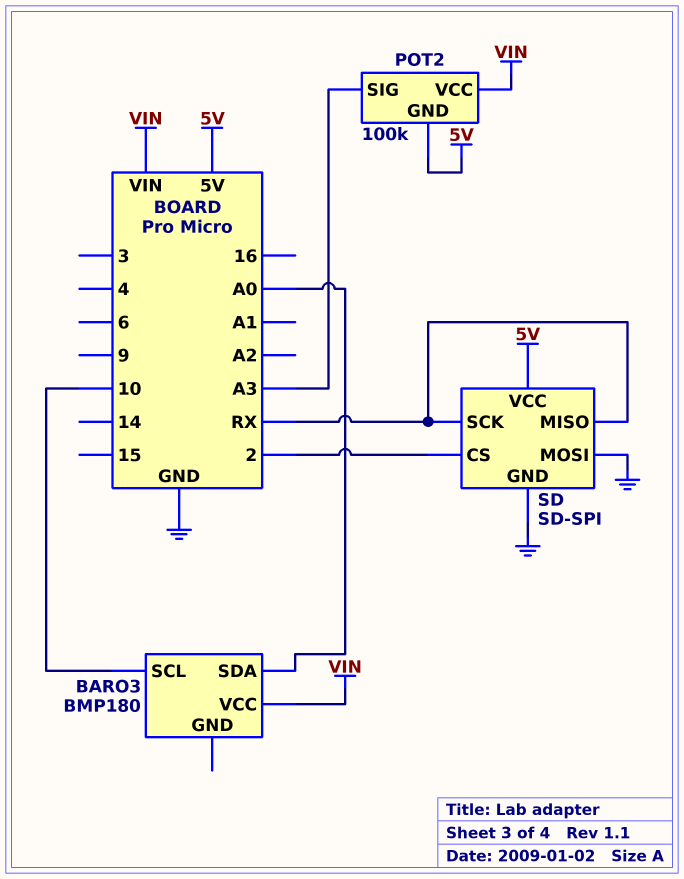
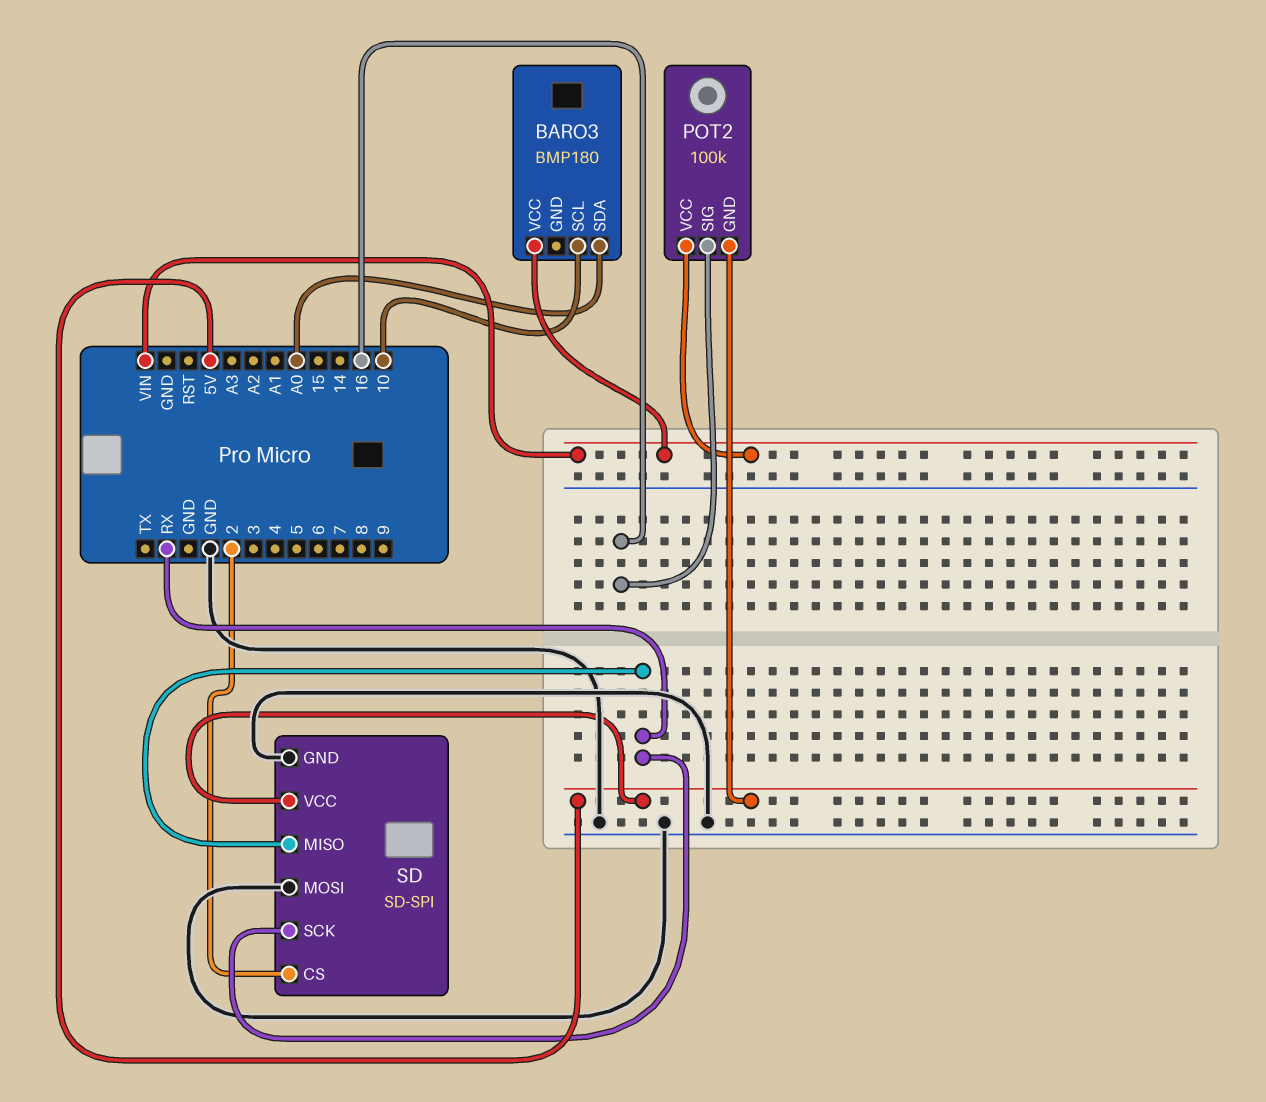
POT2 pin SIG: A3 -> 16

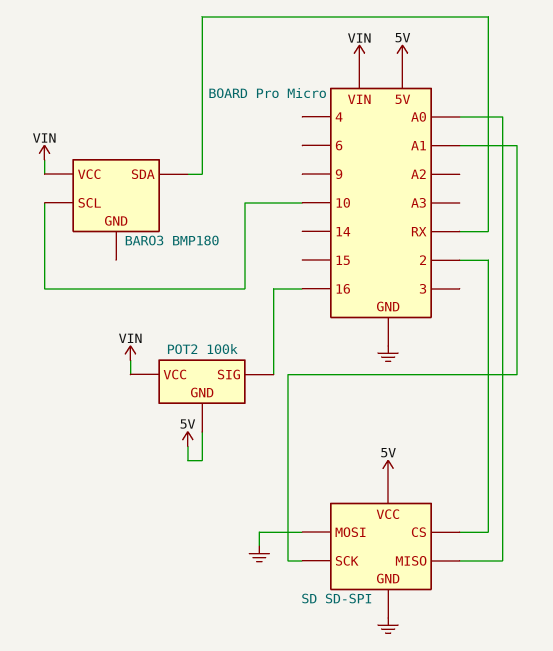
BARO3 pin SDA: A0 -> RX
SD pin MISO: RX -> A0
SD pin SCK: RX -> A1

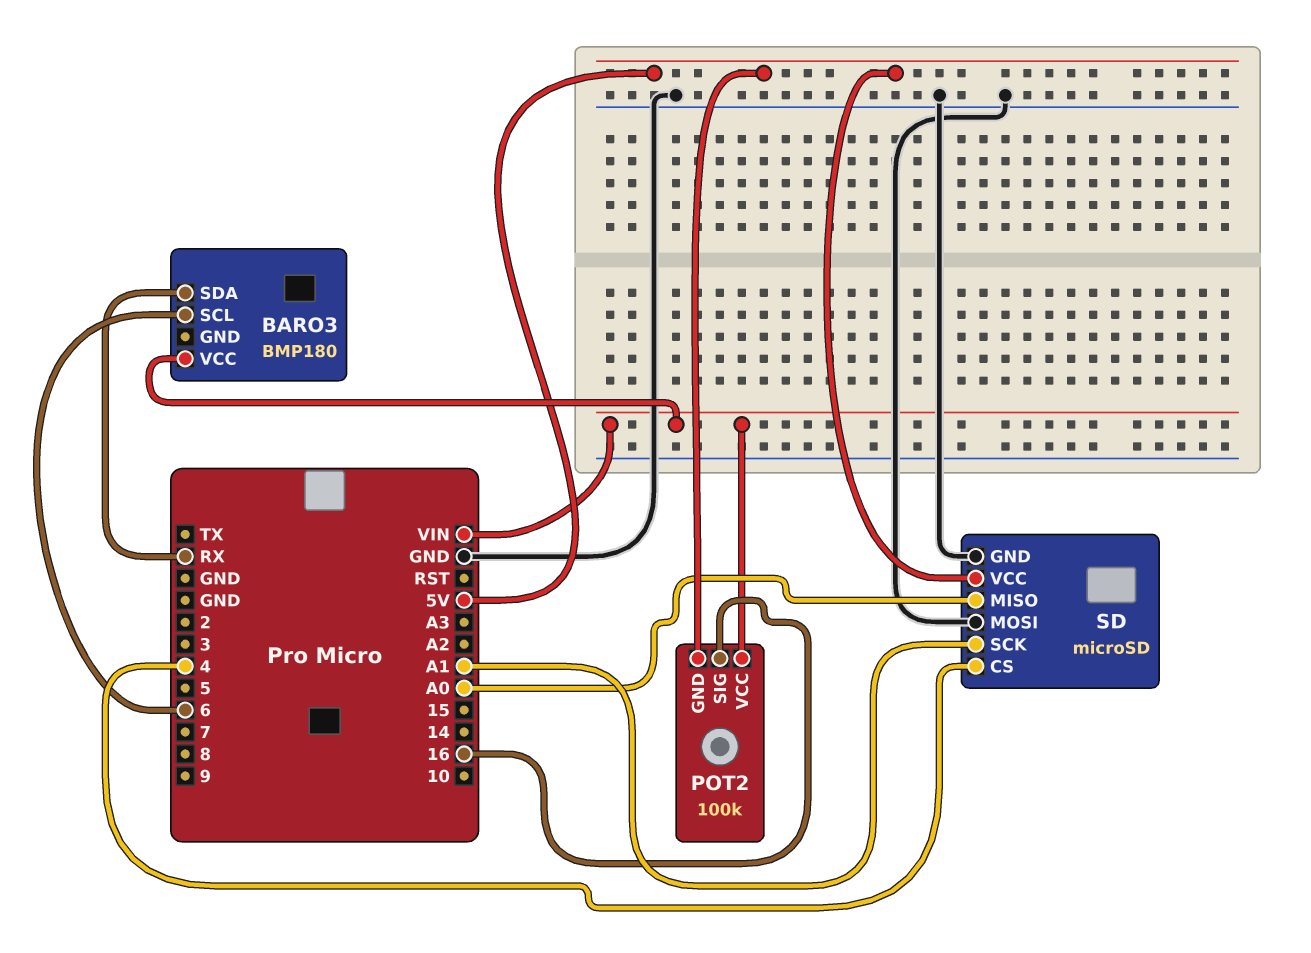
BARO3 pin SCL: 10 -> 6
SD: SD-SPI -> microSD
SD pin CS: 2 -> 4

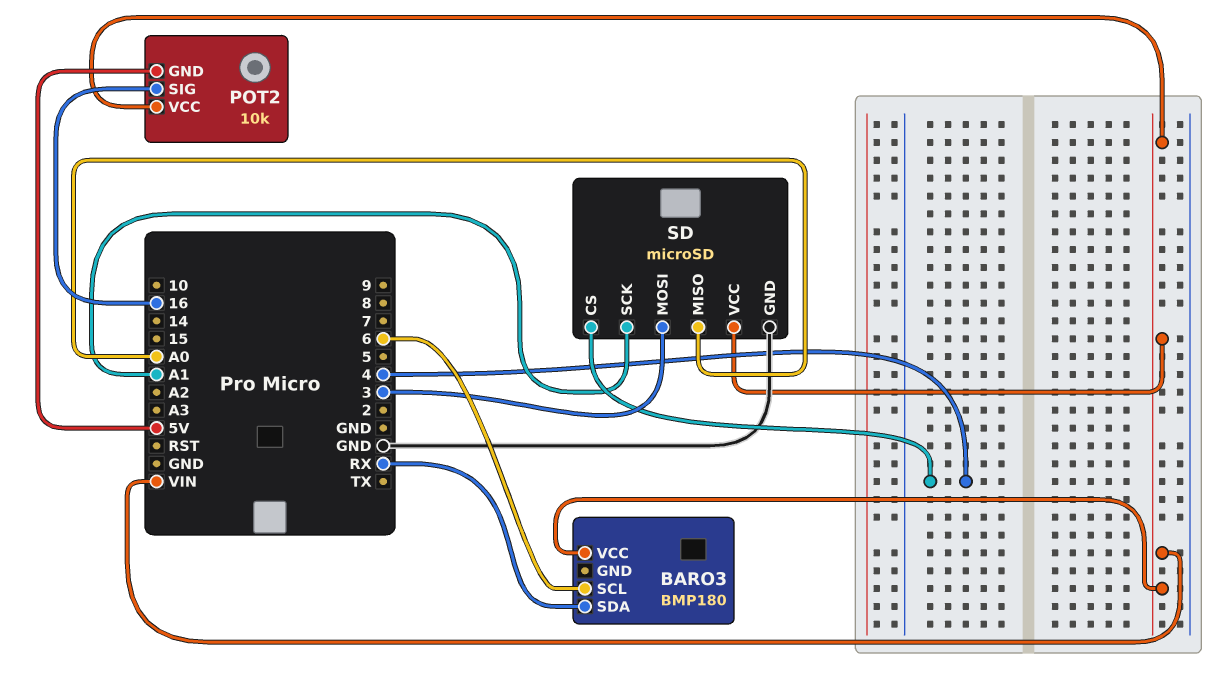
POT2: 100k -> 10k
SD pin MOSI: GND -> 3
SD pin VCC: 5V -> VIN

